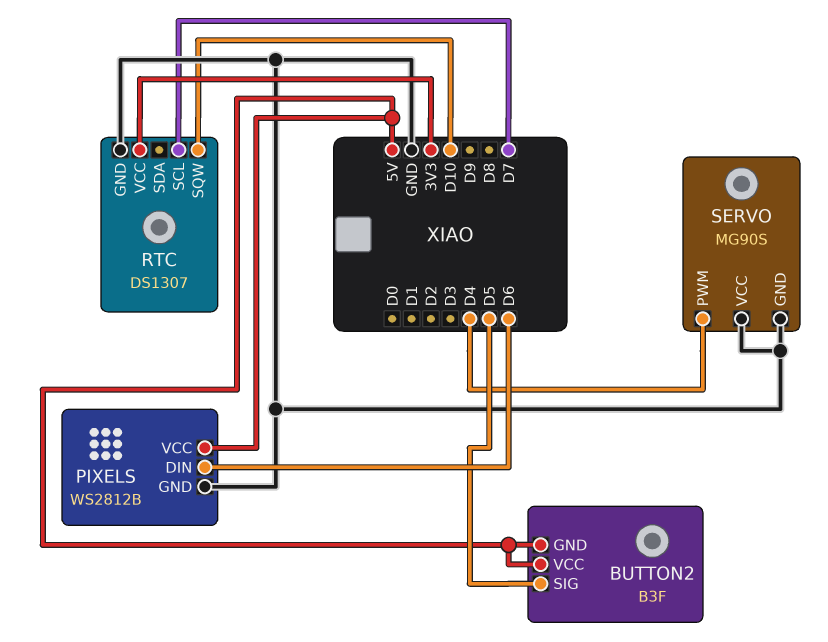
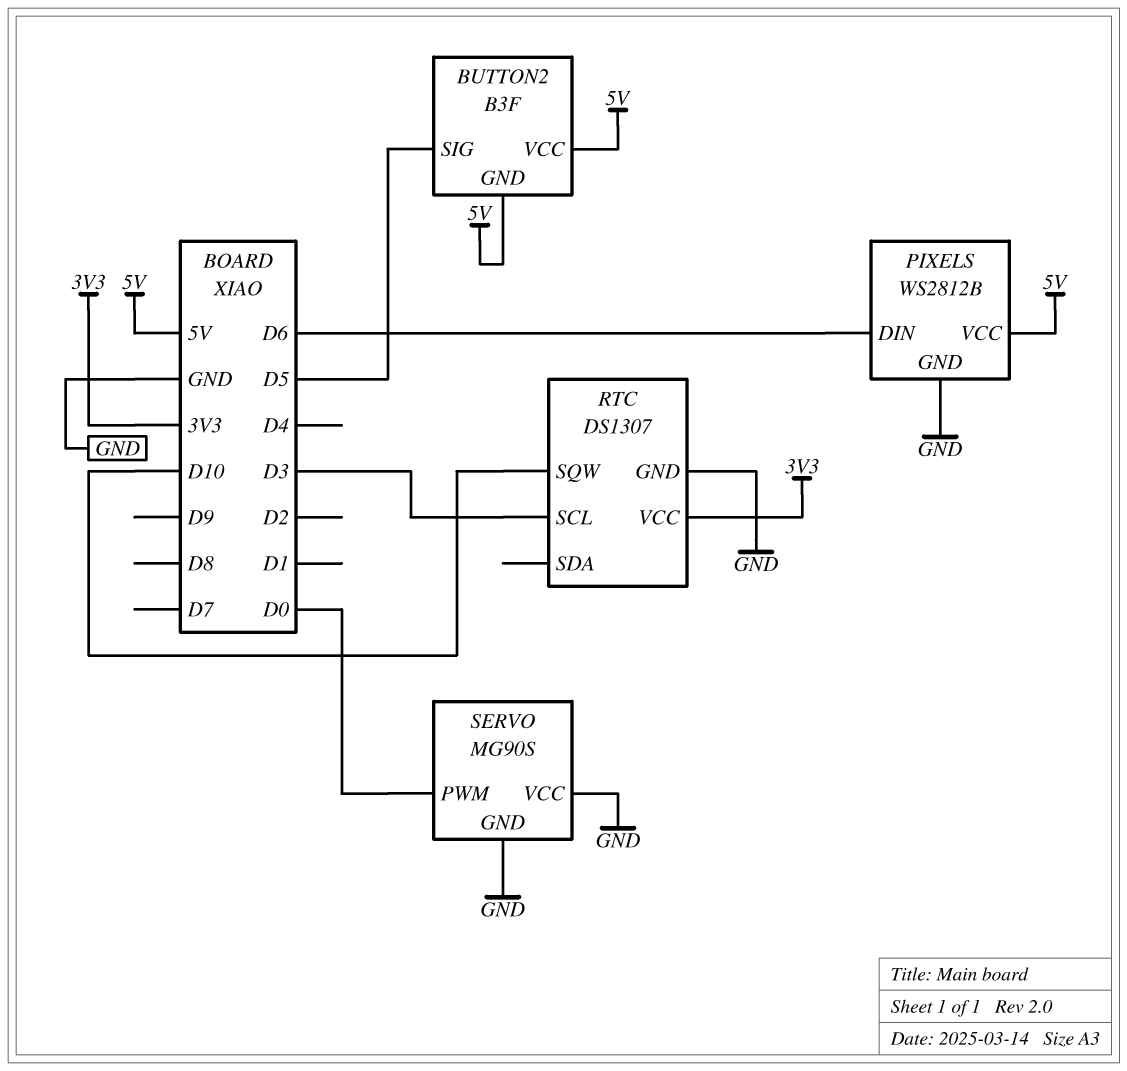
RTC pin SCL: D7 -> D3
SERVO pin PWM: D4 -> D0

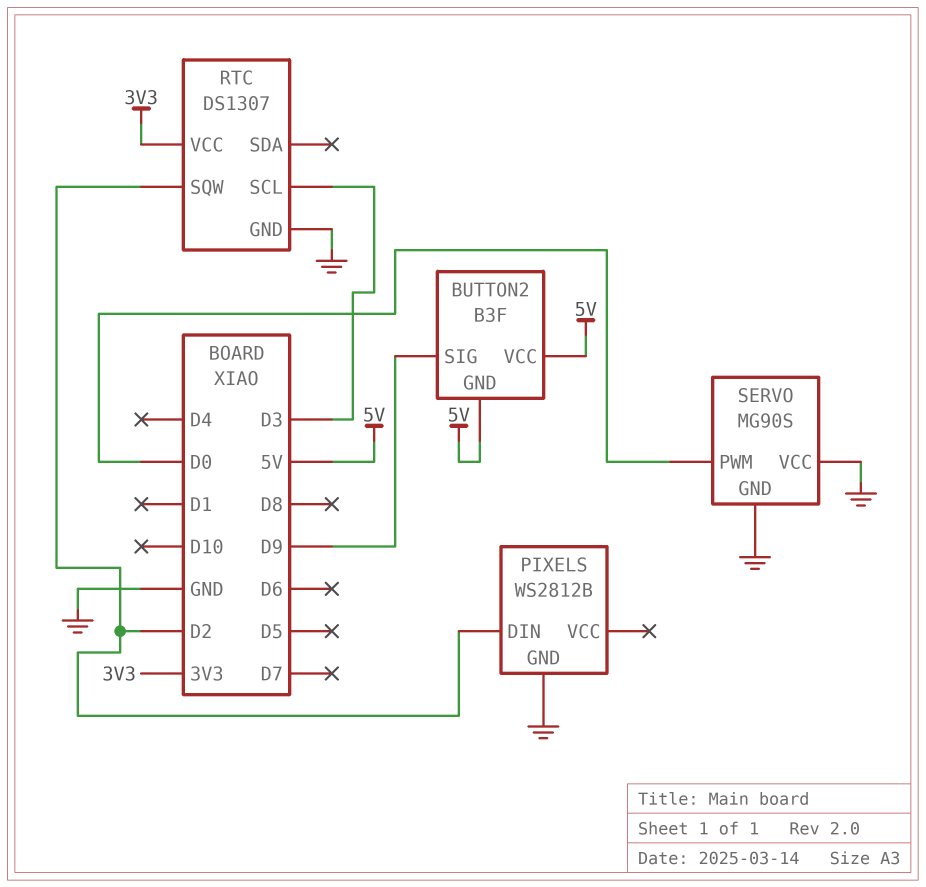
BUTTON2 pin SIG: D5 -> D9
PIXELS pin DIN: D6 -> D2
PIXELS pin VCC: 5V -> none
RTC pin SQW: D10 -> D2

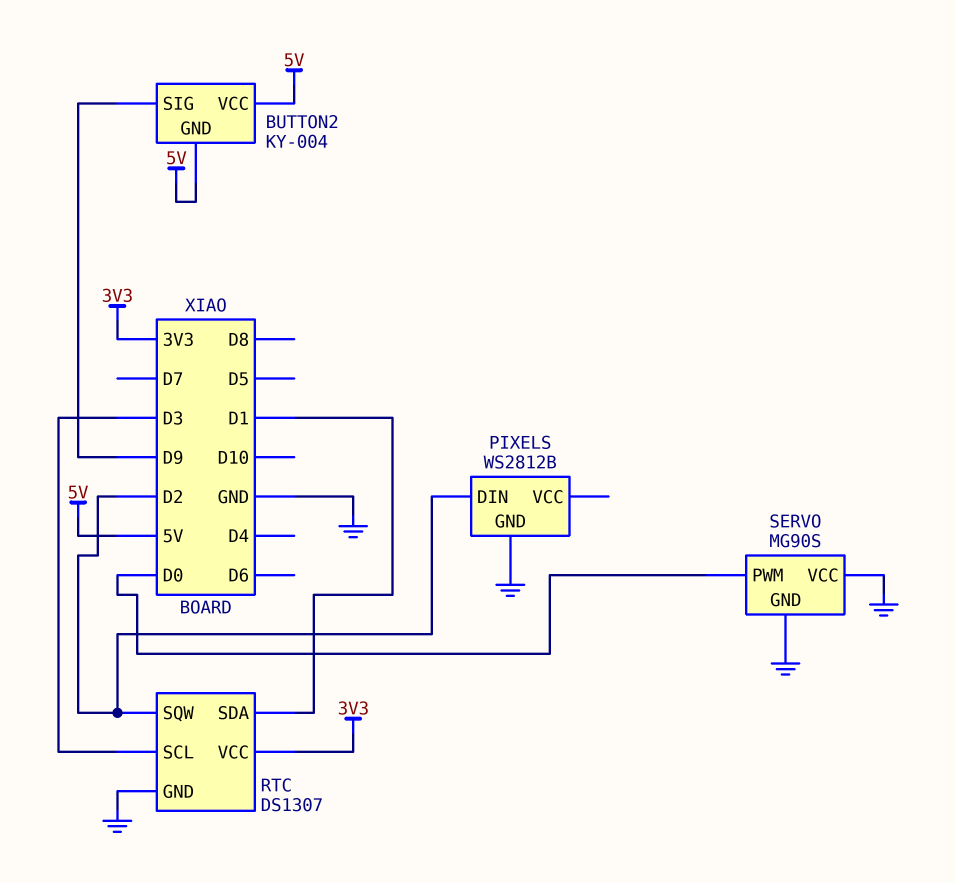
BUTTON2: B3F -> KY-004
RTC pin SDA: none -> D1

